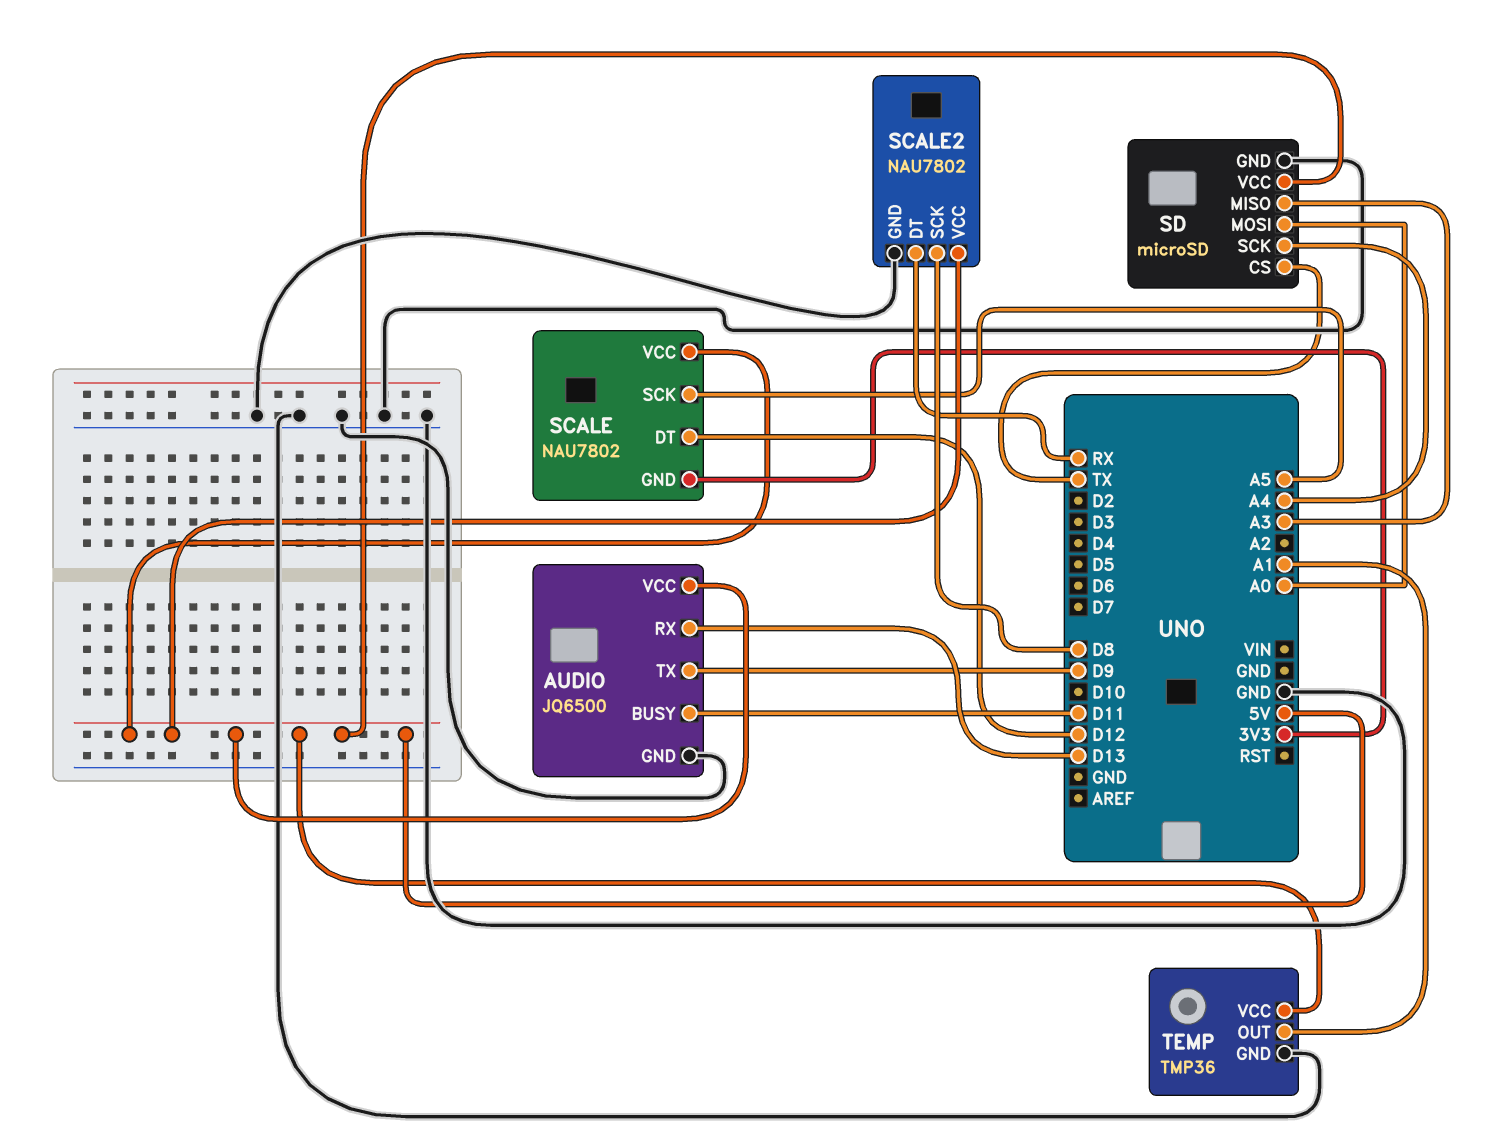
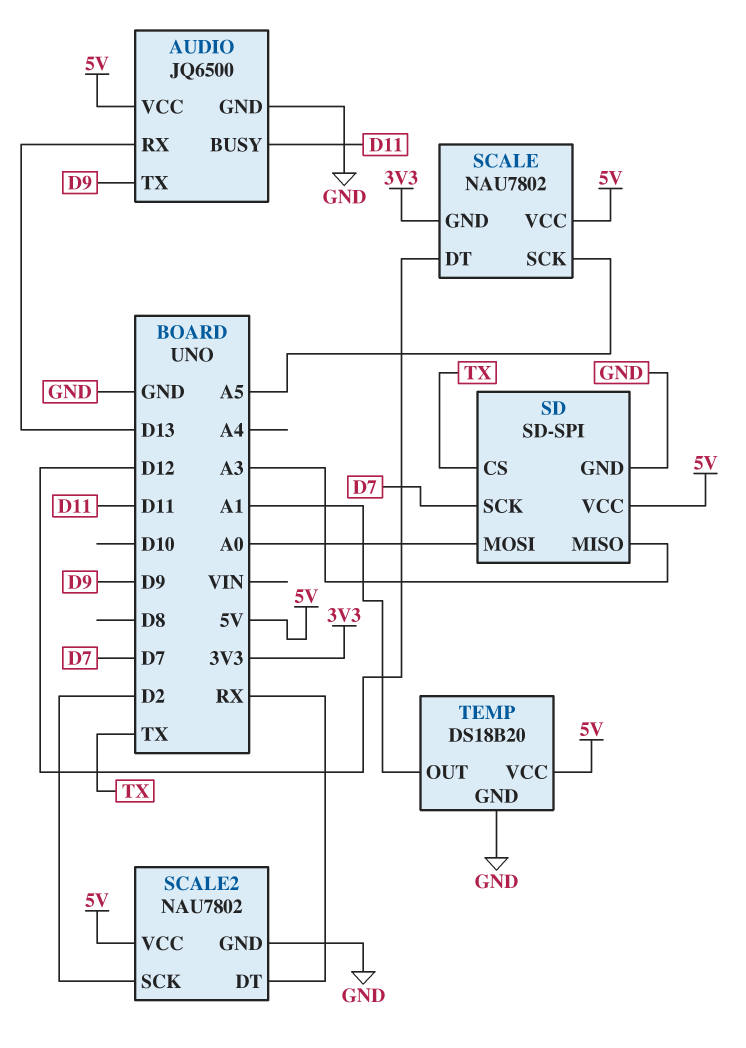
SCALE2 pin SCK: D8 -> D2
SD: microSD -> SD-SPI
SD pin SCK: A4 -> D7
TEMP: TMP36 -> DS18B20

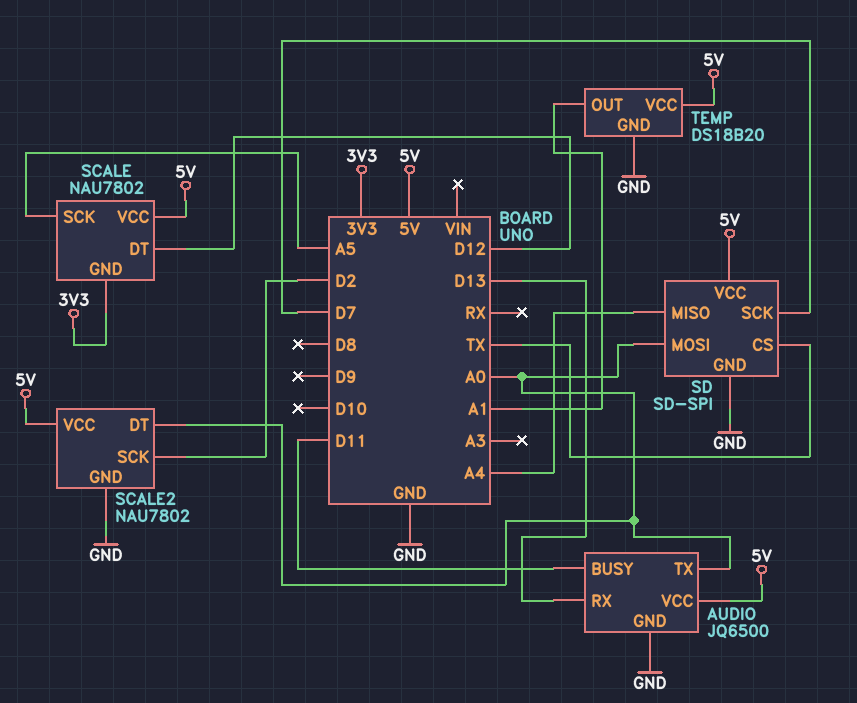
AUDIO pin TX: D9 -> A0
SCALE2 pin DT: RX -> A0
SD pin MISO: A3 -> A4

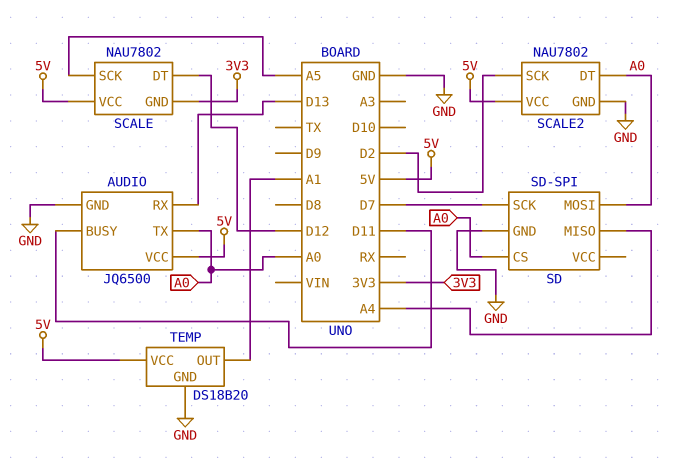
SD pin CS: TX -> A0
SD pin VCC: 5V -> none

